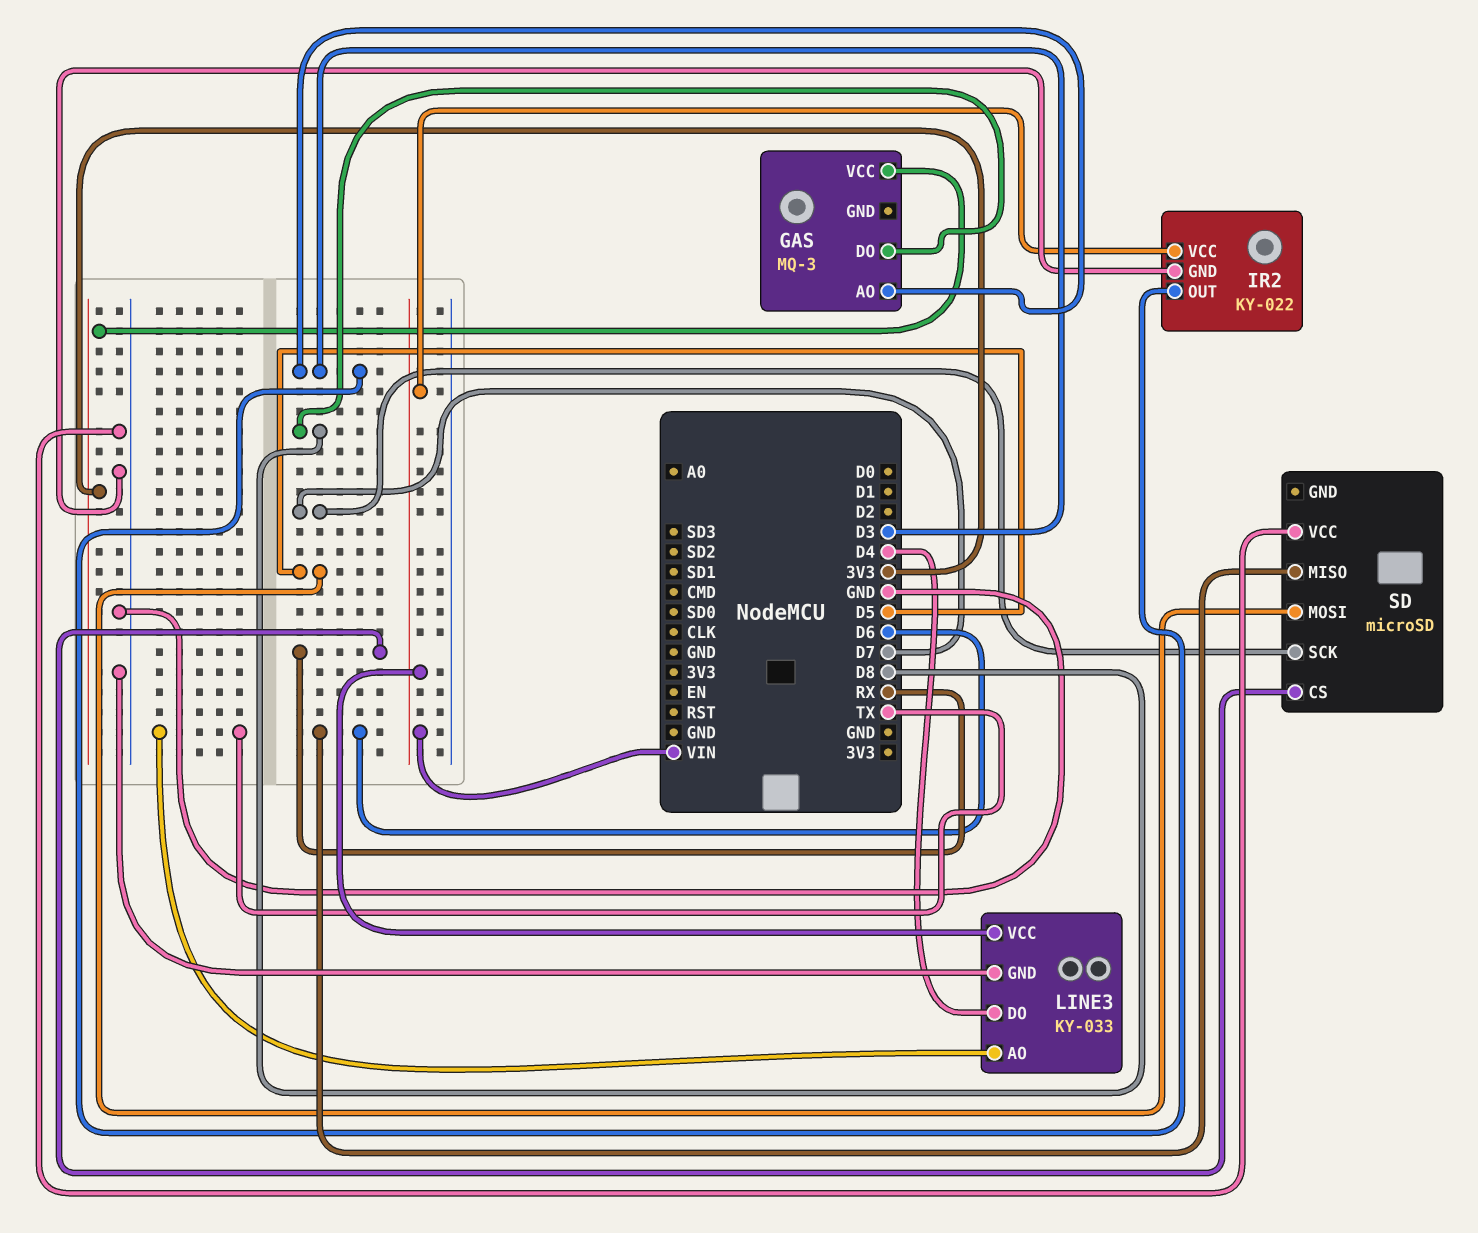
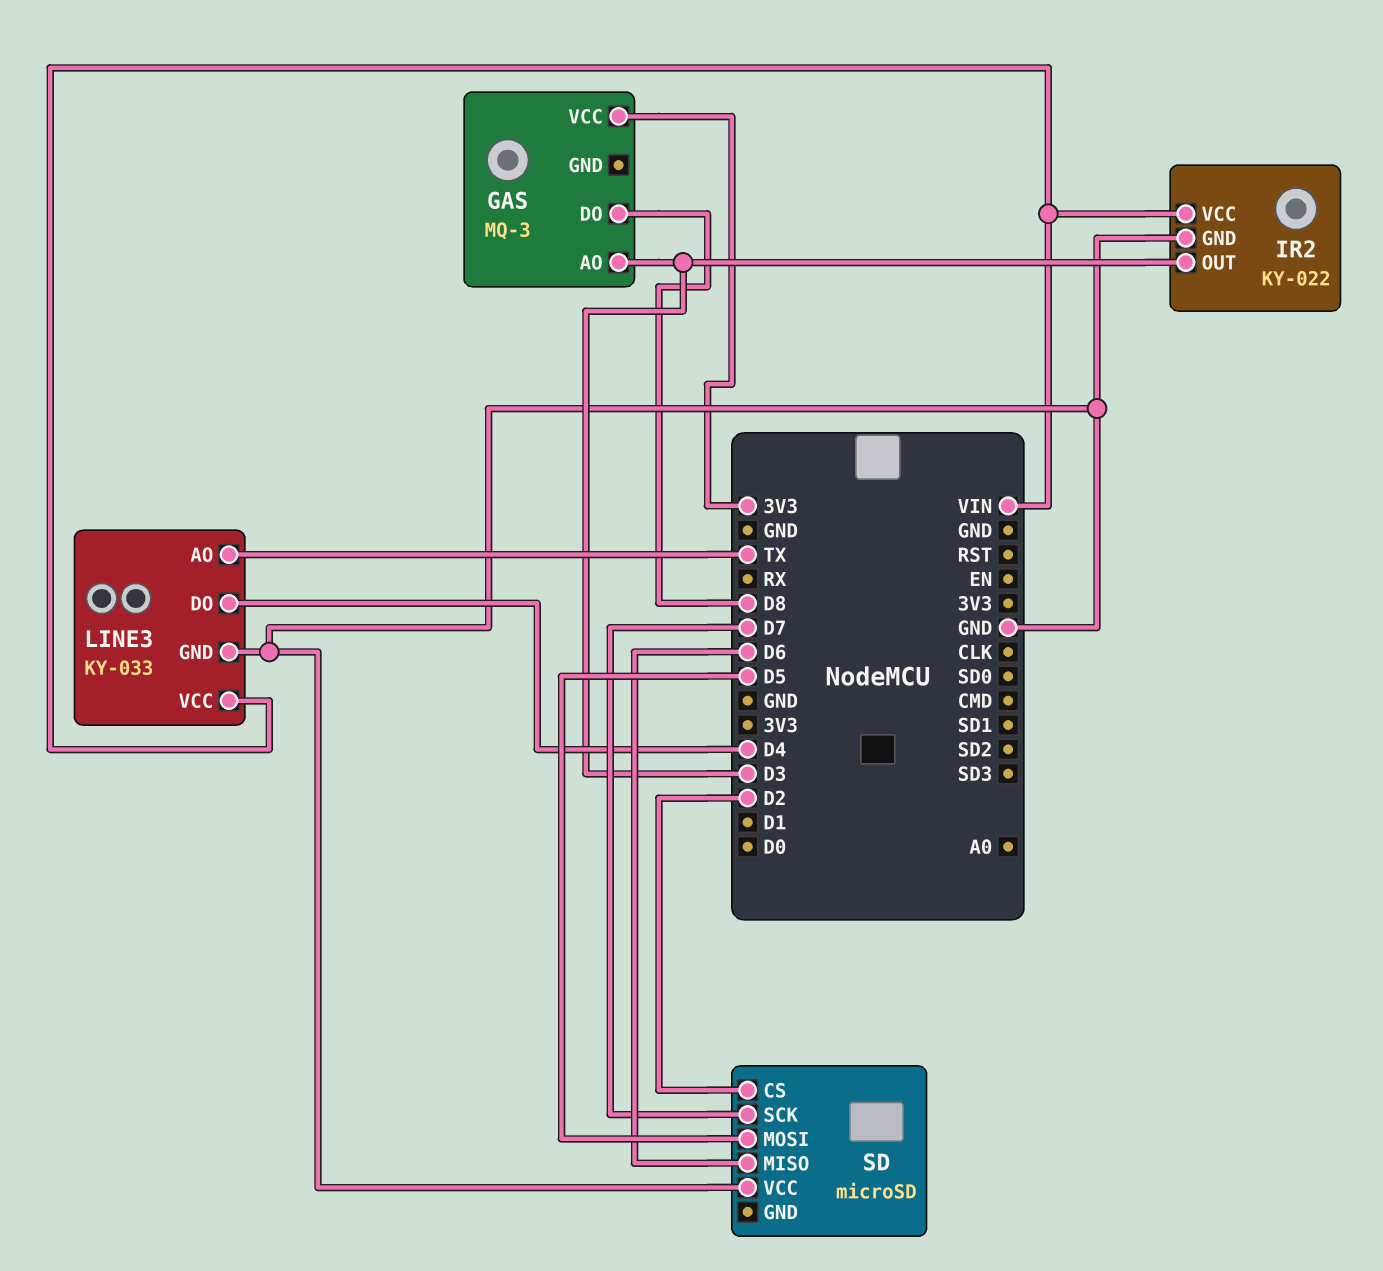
SD pin CS: RX -> D2

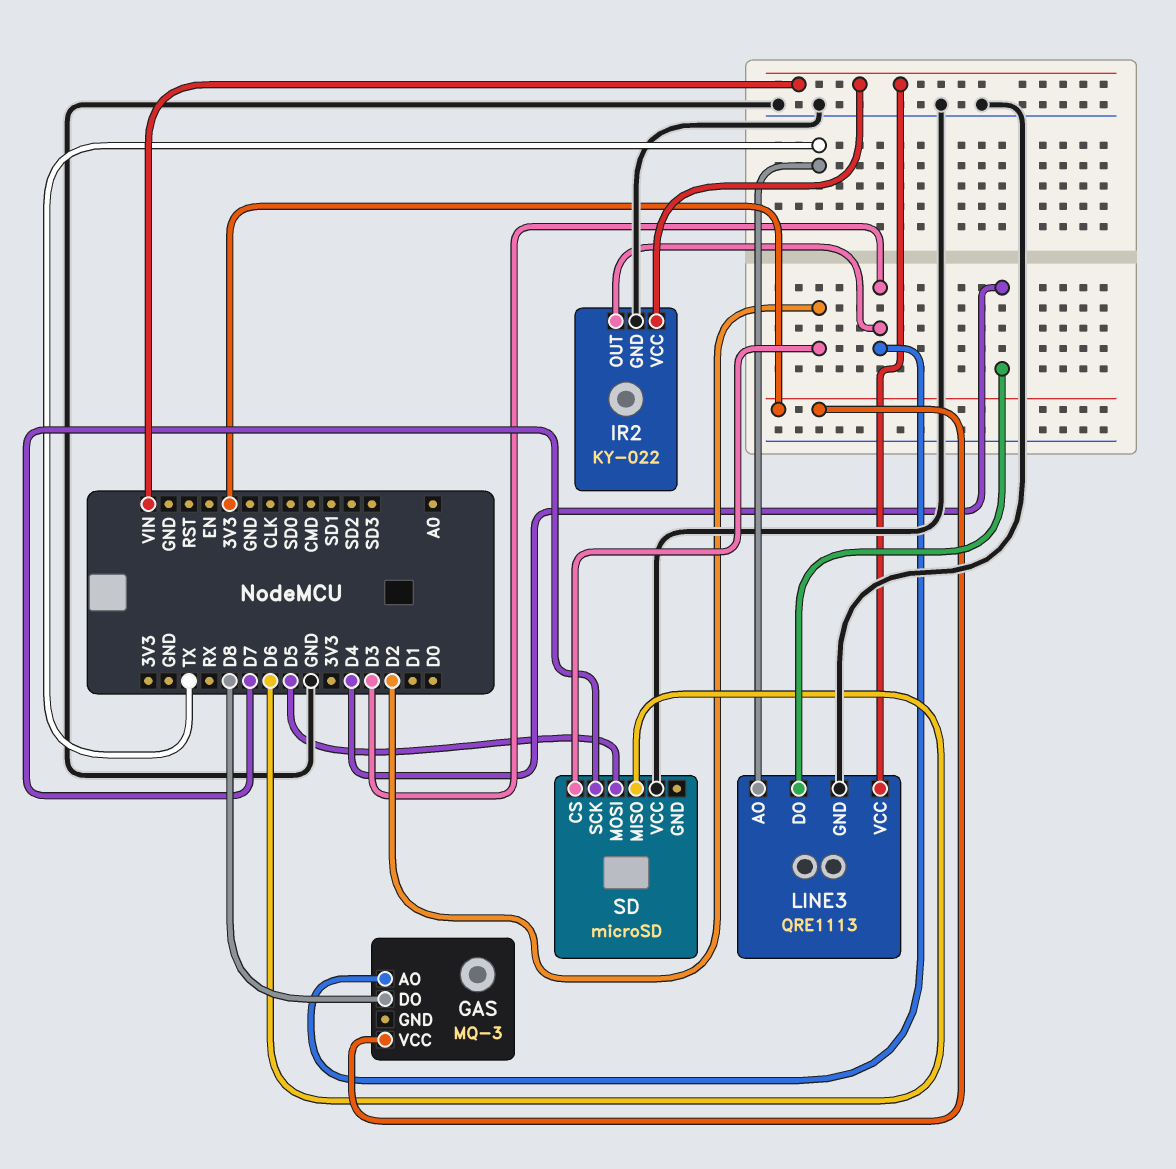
LINE3: KY-033 -> QRE1113

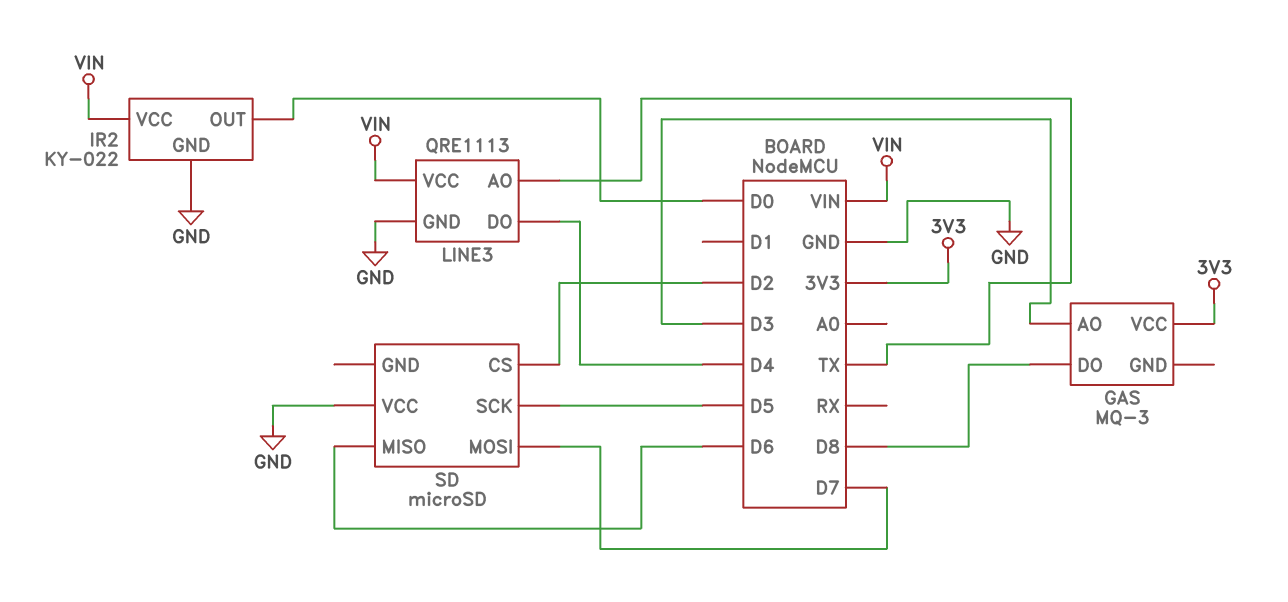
IR2 pin OUT: D3 -> D0
SD pin MOSI: D5 -> D7
SD pin SCK: D7 -> D5

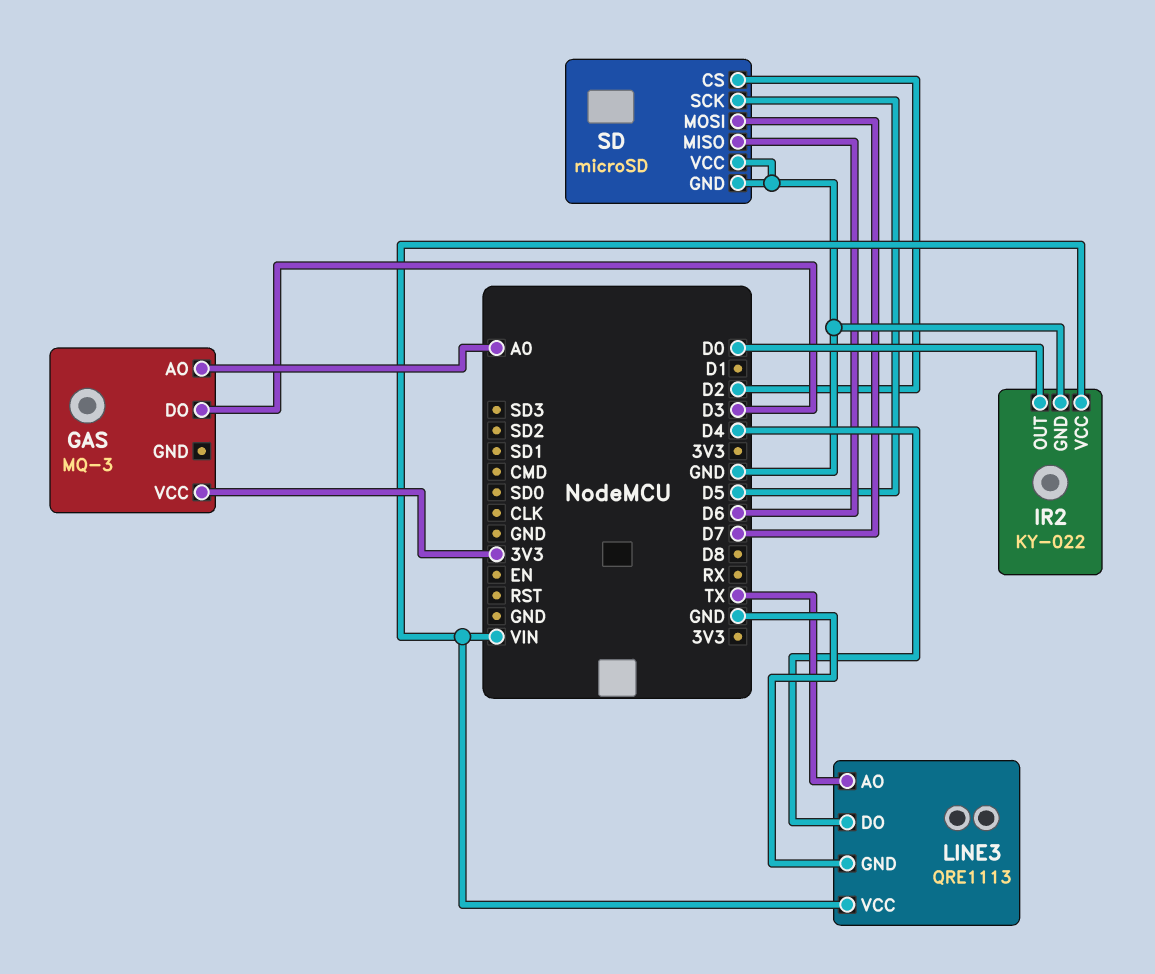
GAS pin AO: D3 -> A0
GAS pin DO: D8 -> D3
SD pin GND: none -> GND

